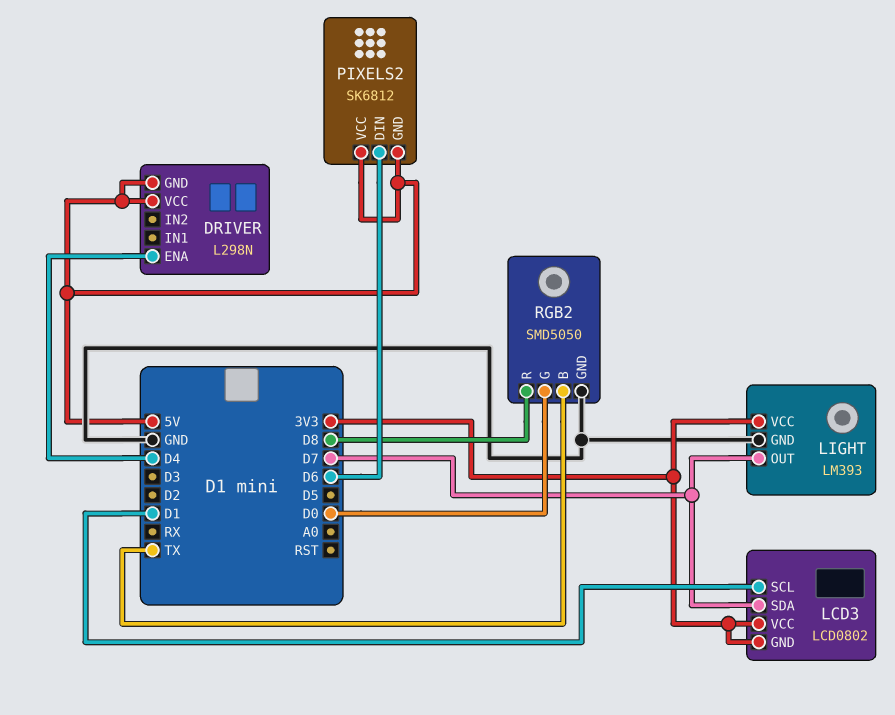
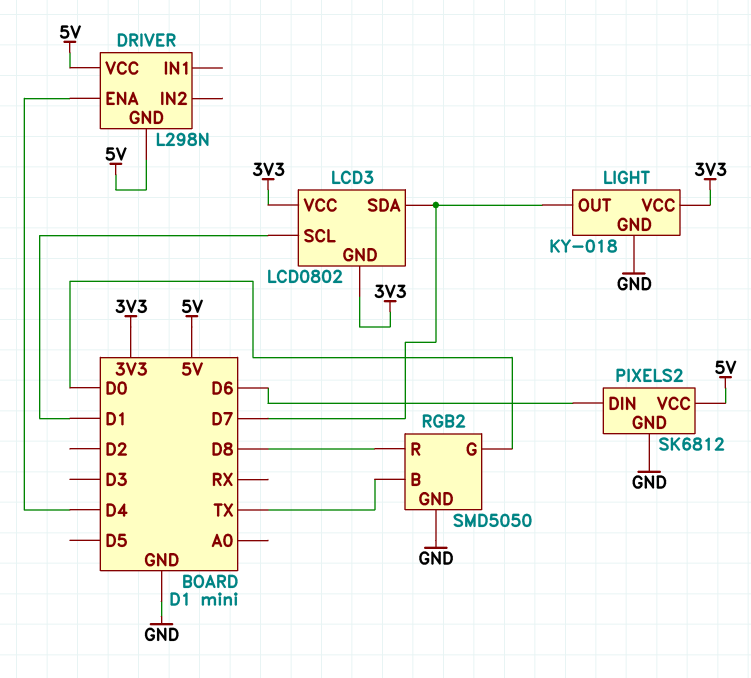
LIGHT: LM393 -> KY-018
PIXELS2 pin GND: 5V -> GND

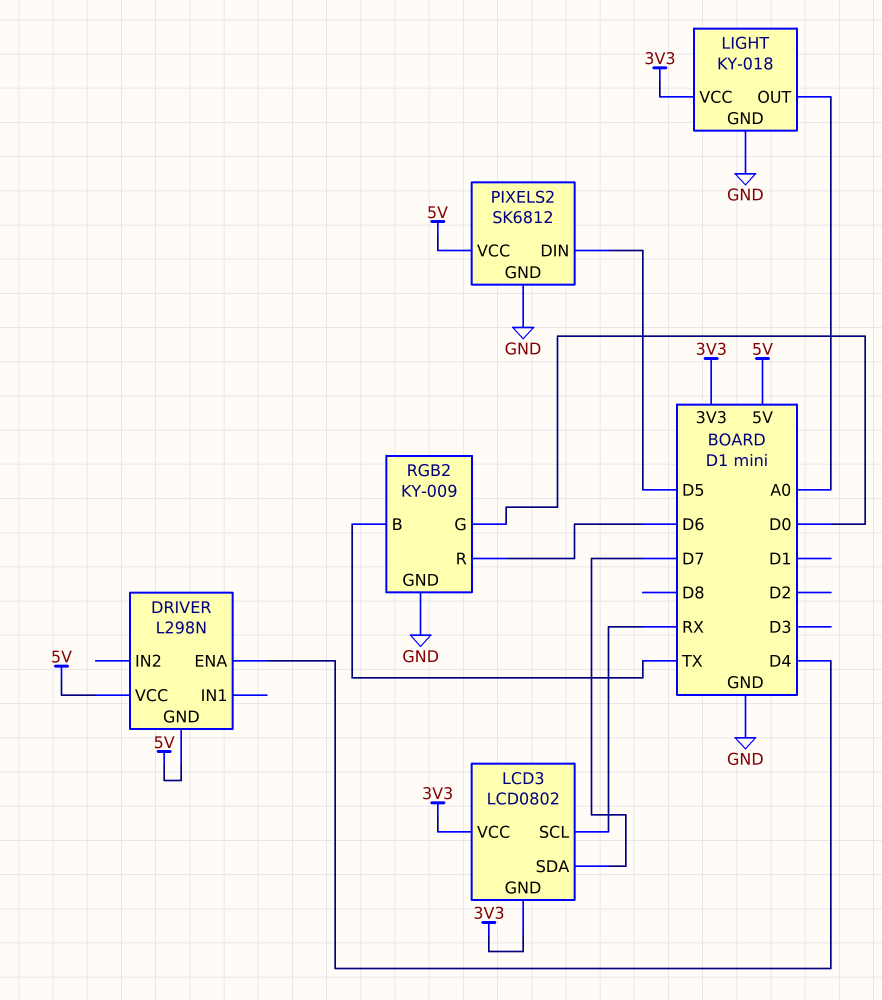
LCD3 pin SCL: D1 -> RX
LIGHT pin OUT: D7 -> A0
PIXELS2 pin DIN: D6 -> D5
RGB2: SMD5050 -> KY-009
RGB2 pin R: D8 -> D6

